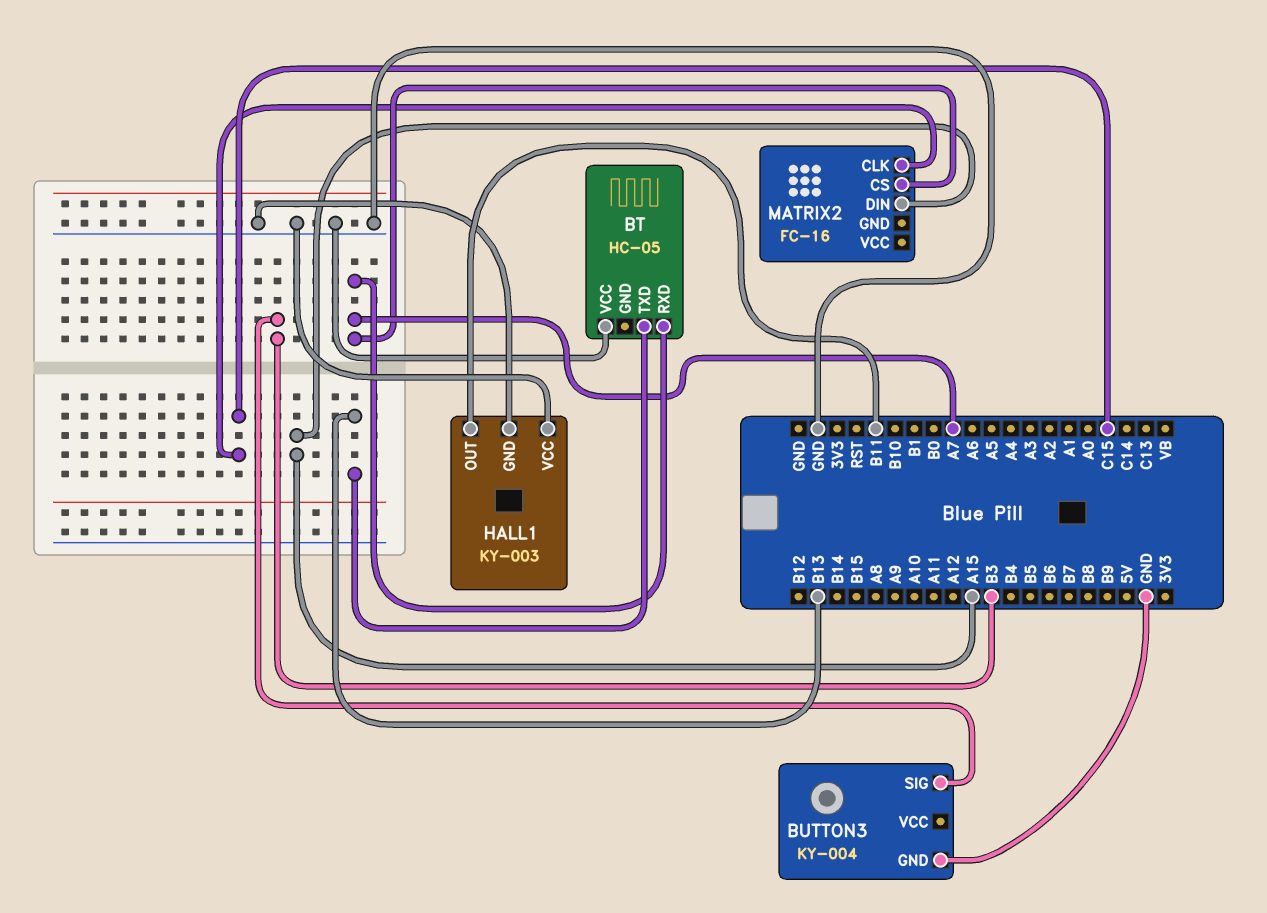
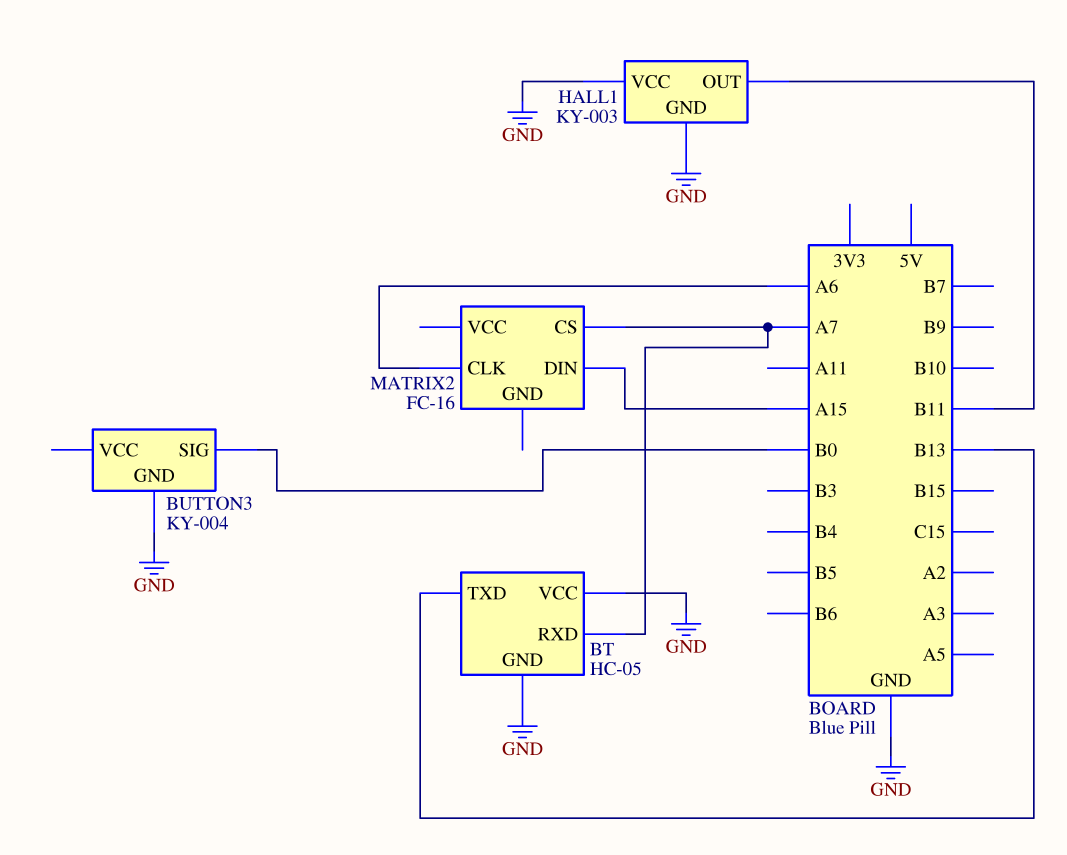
BT pin GND: none -> GND
BUTTON3 pin SIG: B3 -> B0
MATRIX2 pin CLK: C15 -> A6

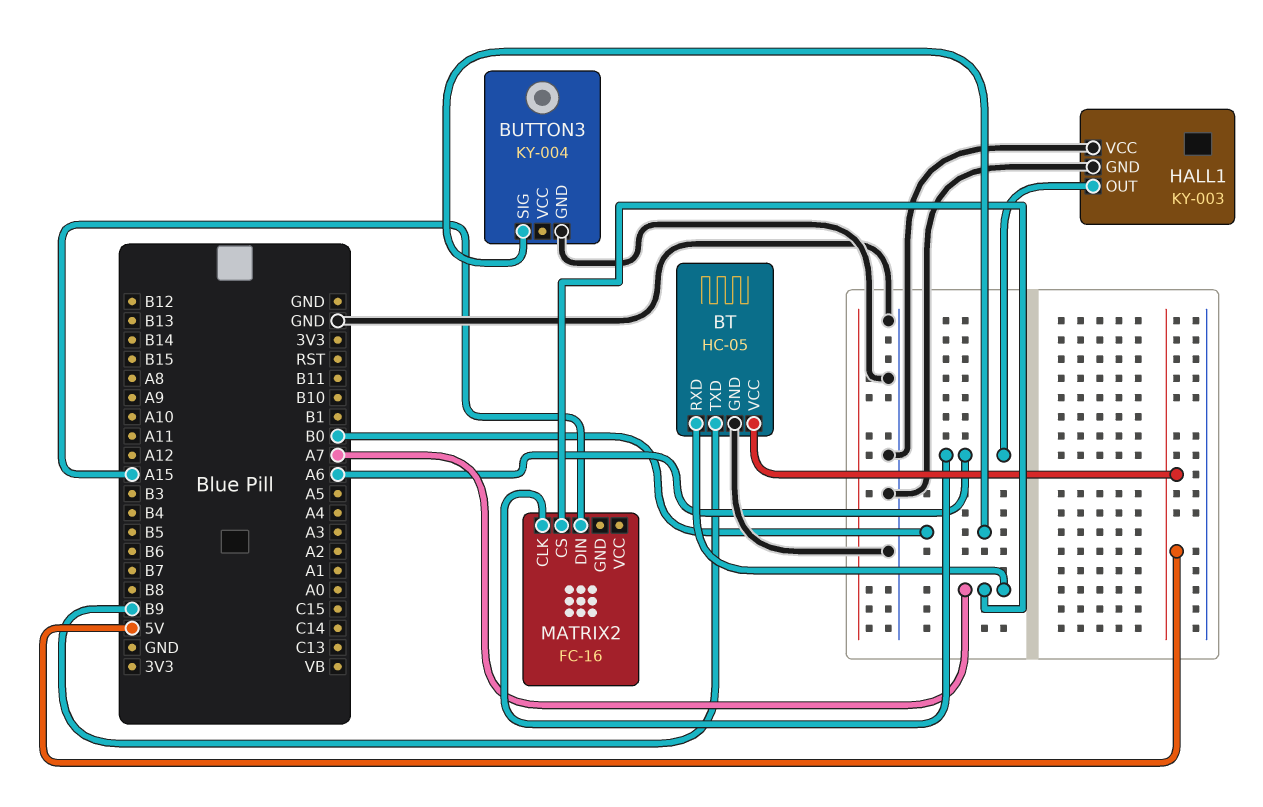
BT pin TXD: B13 -> B9
BT pin VCC: GND -> 5V
HALL1 pin OUT: B11 -> A6

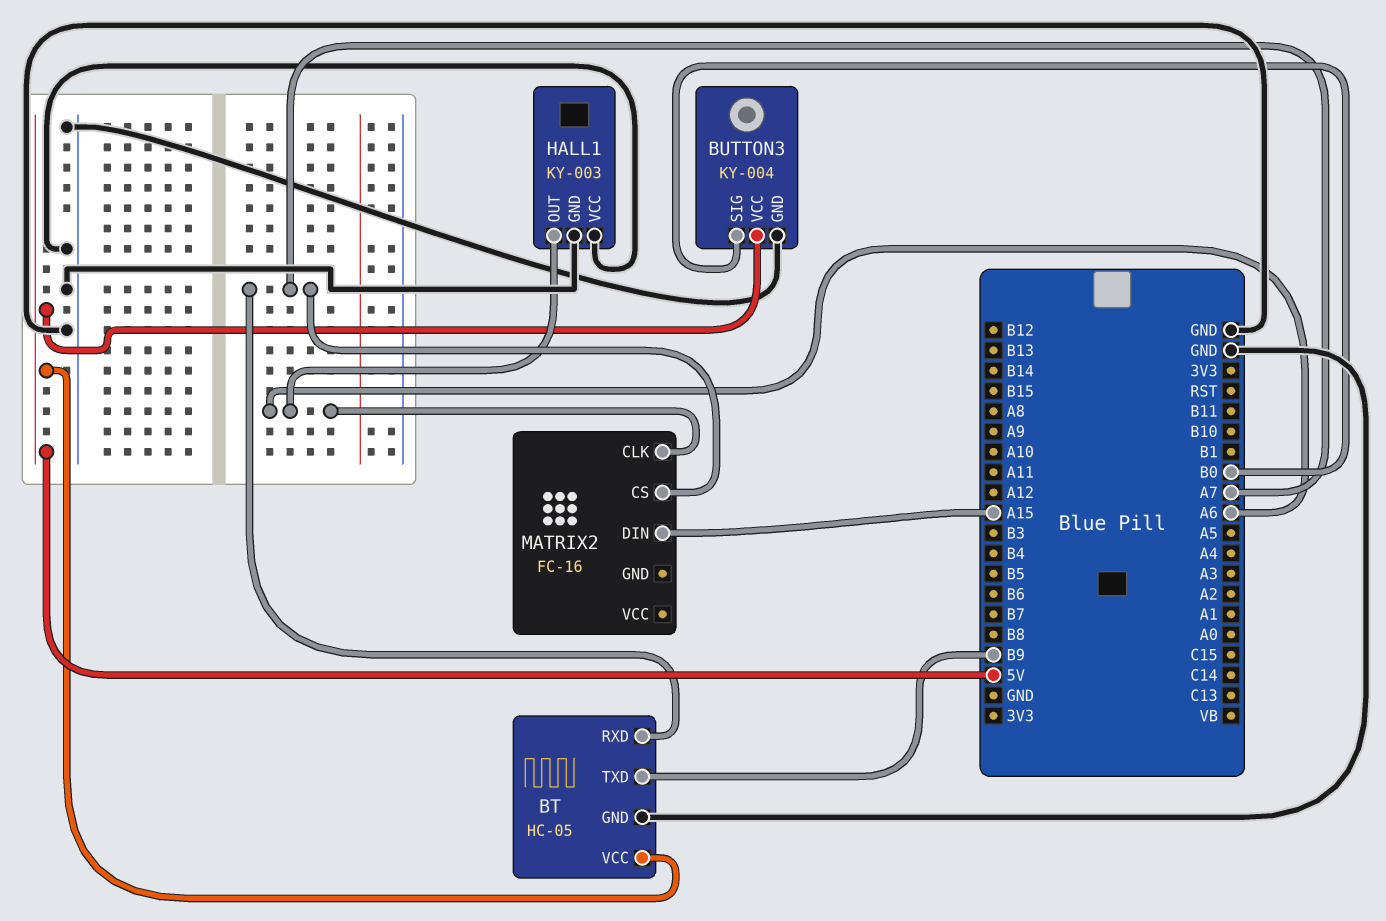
BUTTON3 pin VCC: none -> 5V

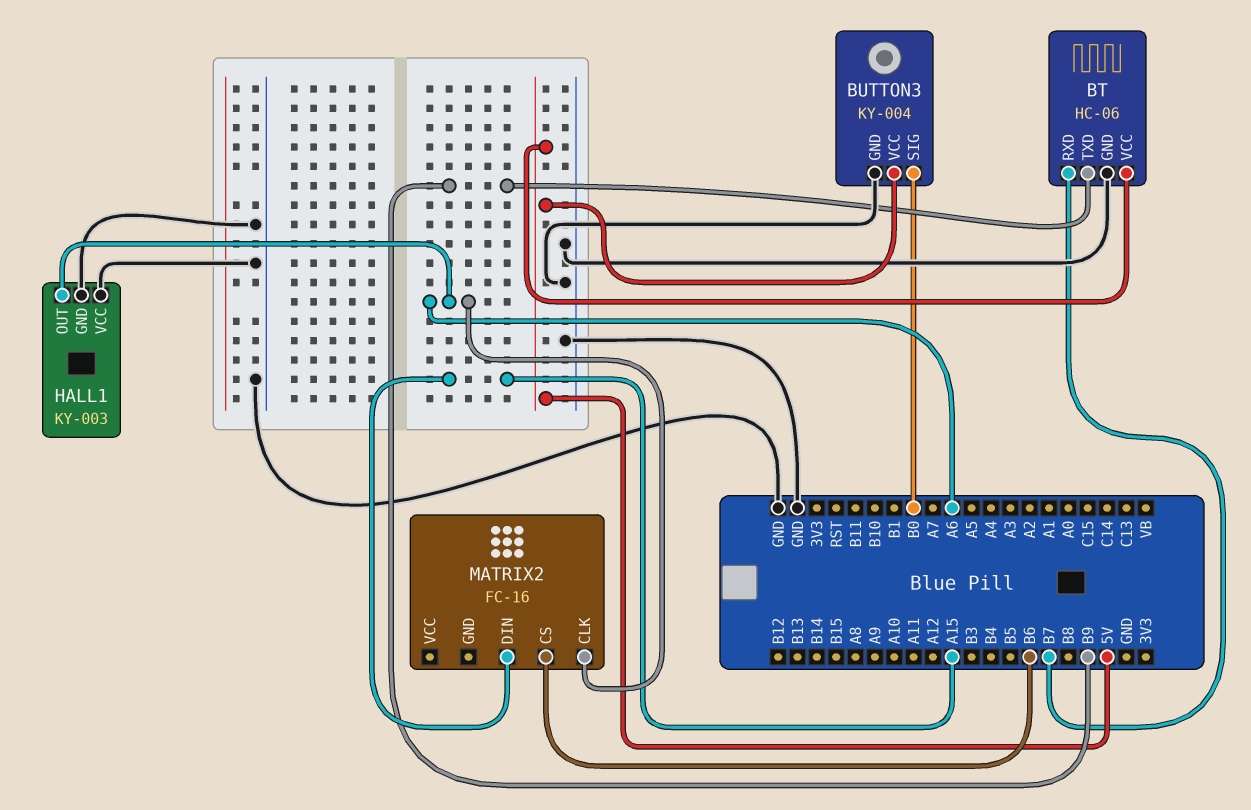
BT: HC-05 -> HC-06
BT pin RXD: A7 -> B7
MATRIX2 pin CS: A7 -> B6

